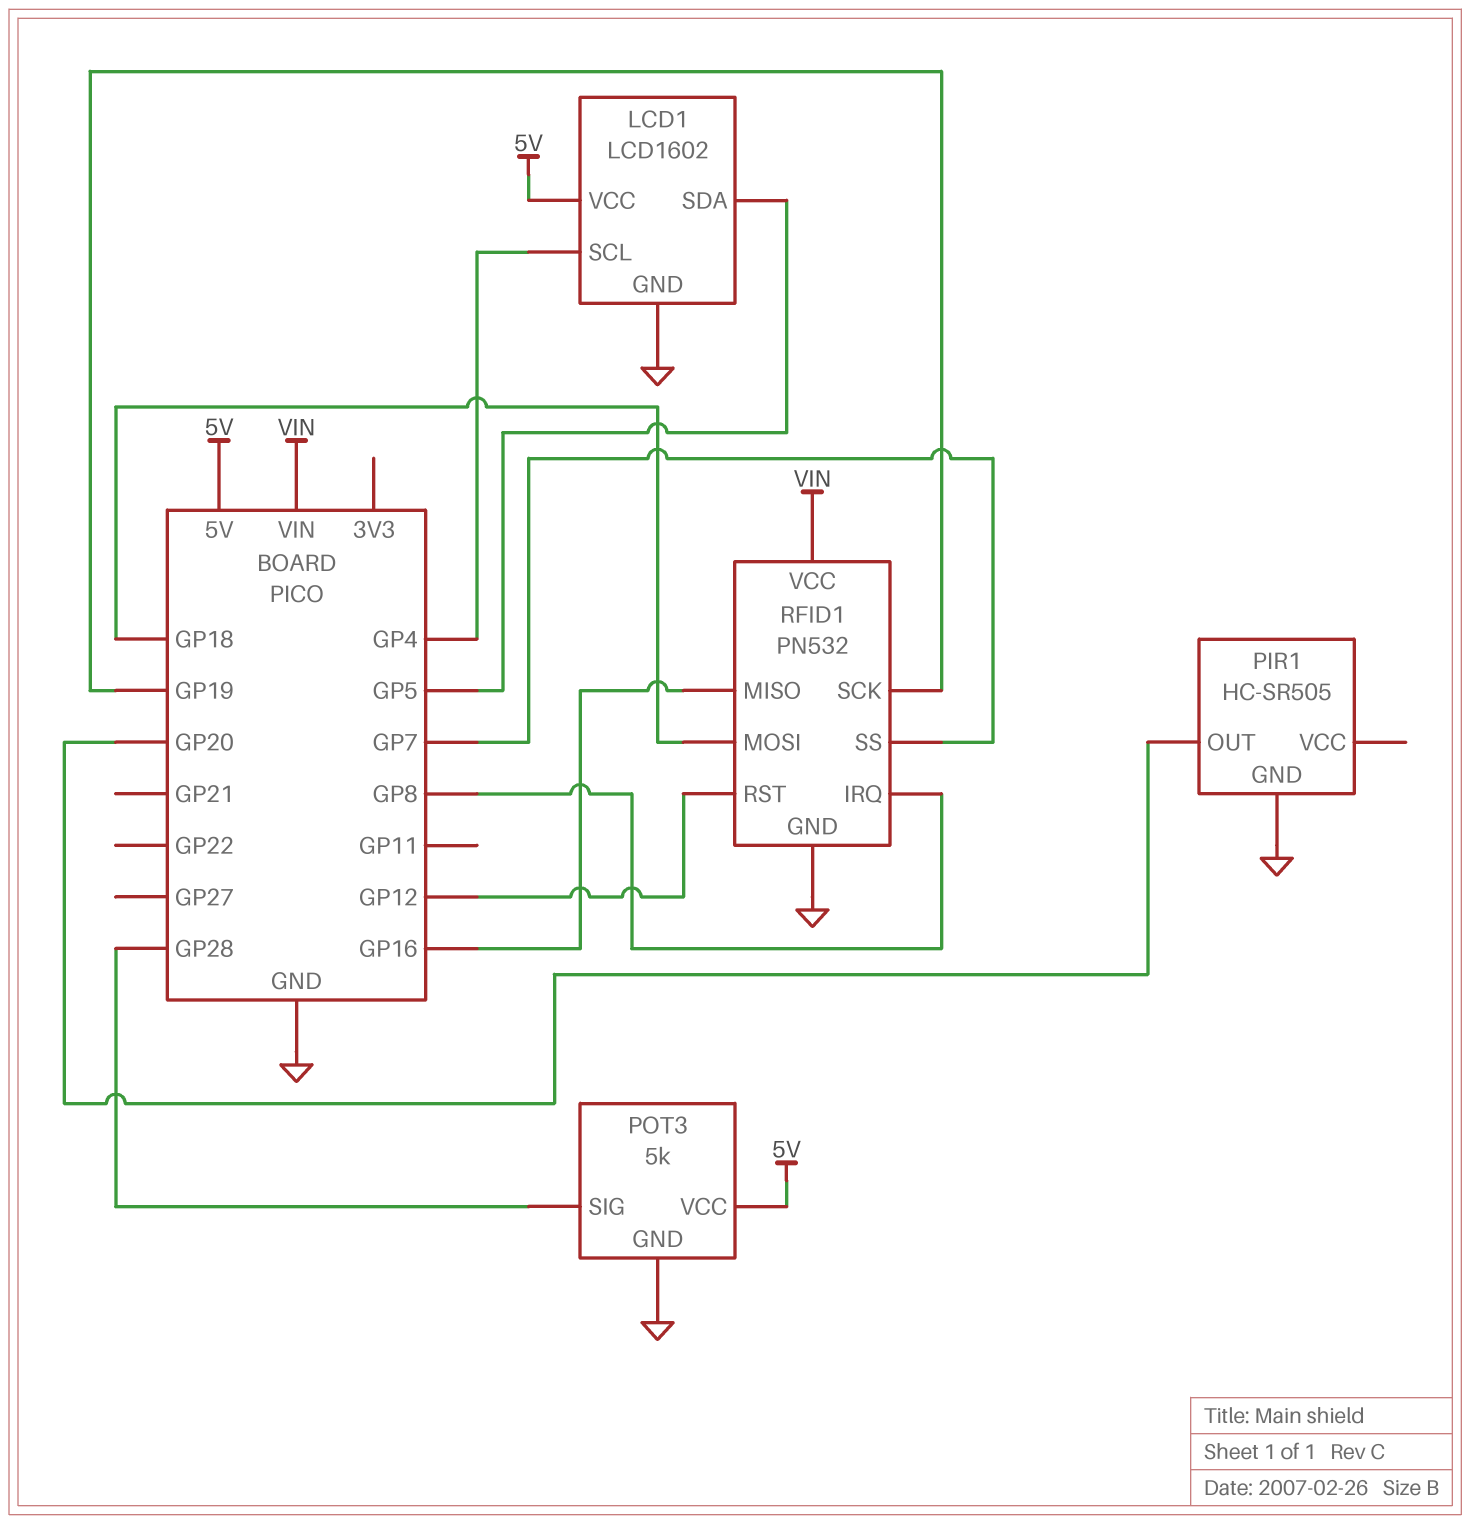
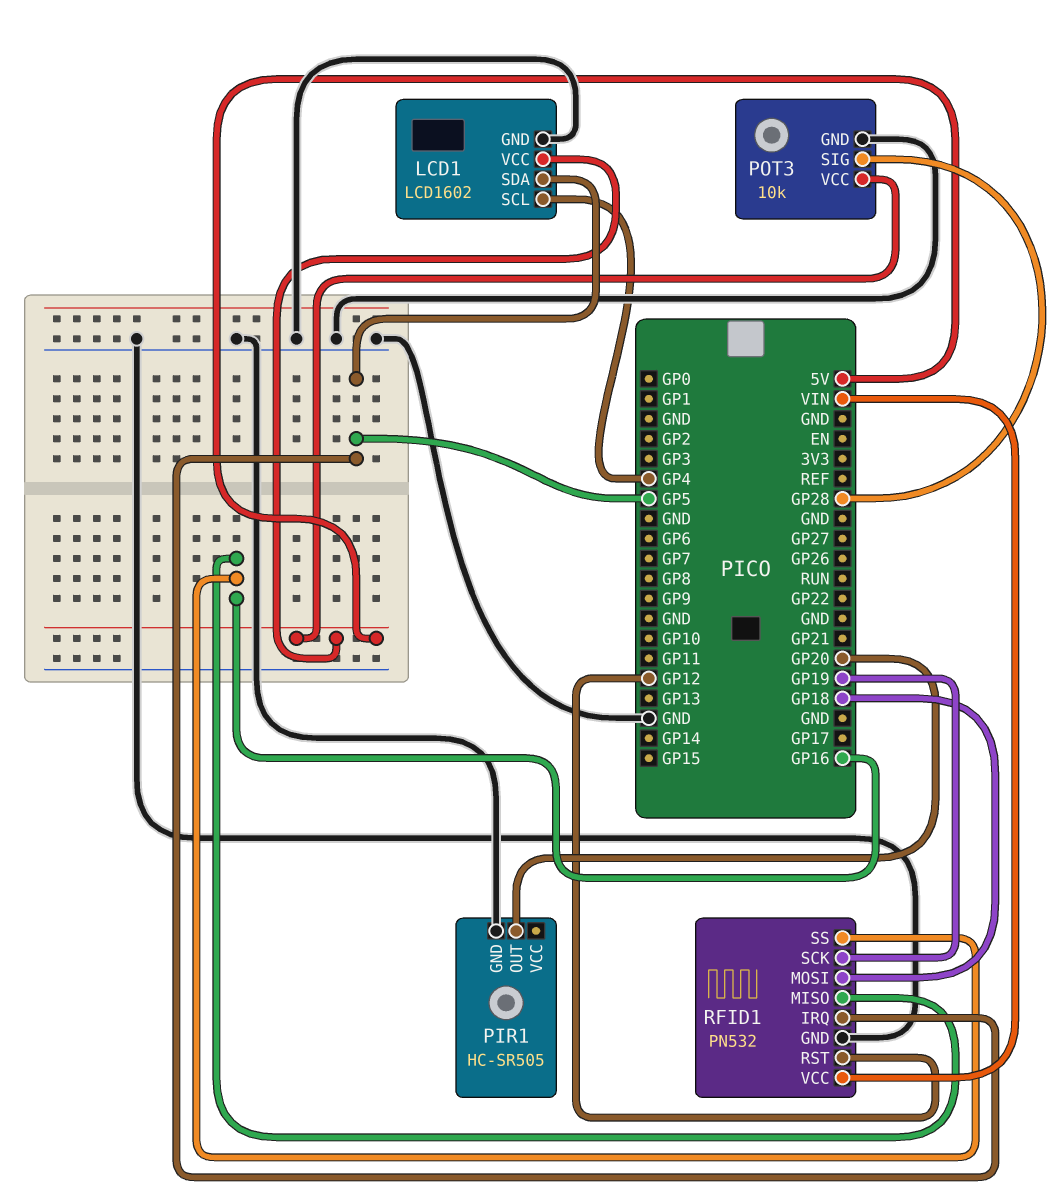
POT3: 5k -> 10k
RFID1 pin IRQ: GP8 -> GP5
RFID1 pin SS: GP7 -> GP16

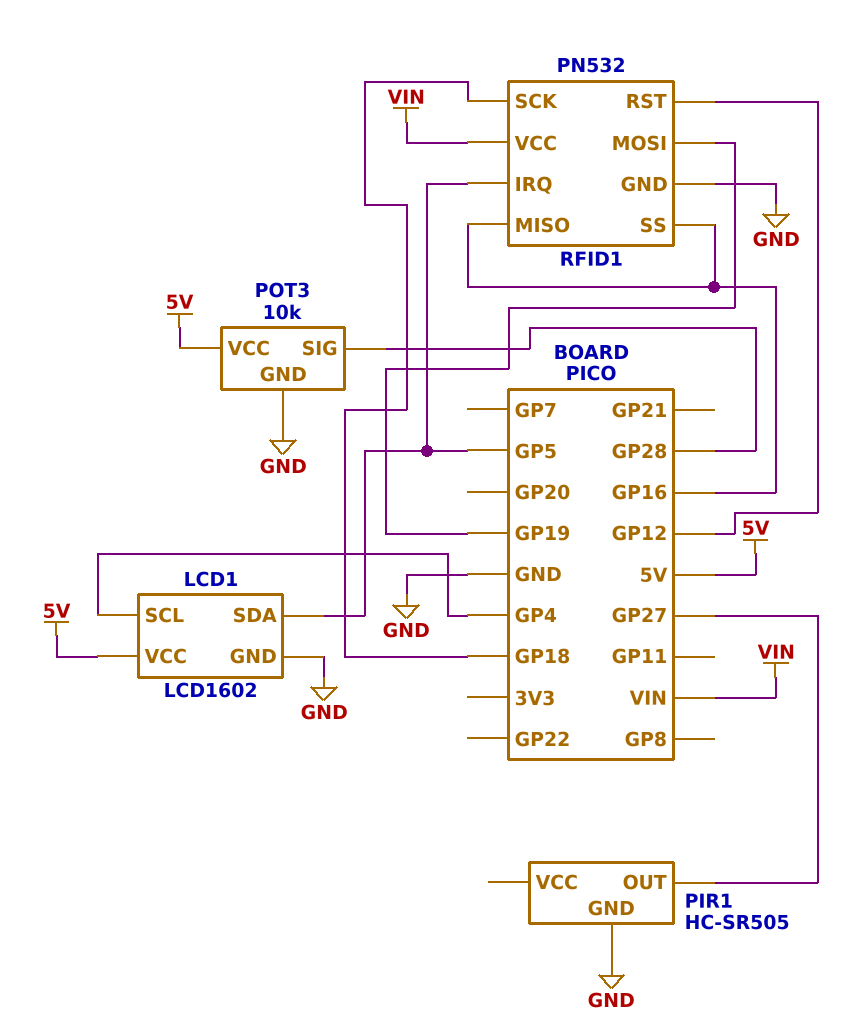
PIR1 pin OUT: GP20 -> GP27
RFID1 pin MOSI: GP18 -> GP19
RFID1 pin SCK: GP19 -> GP18

